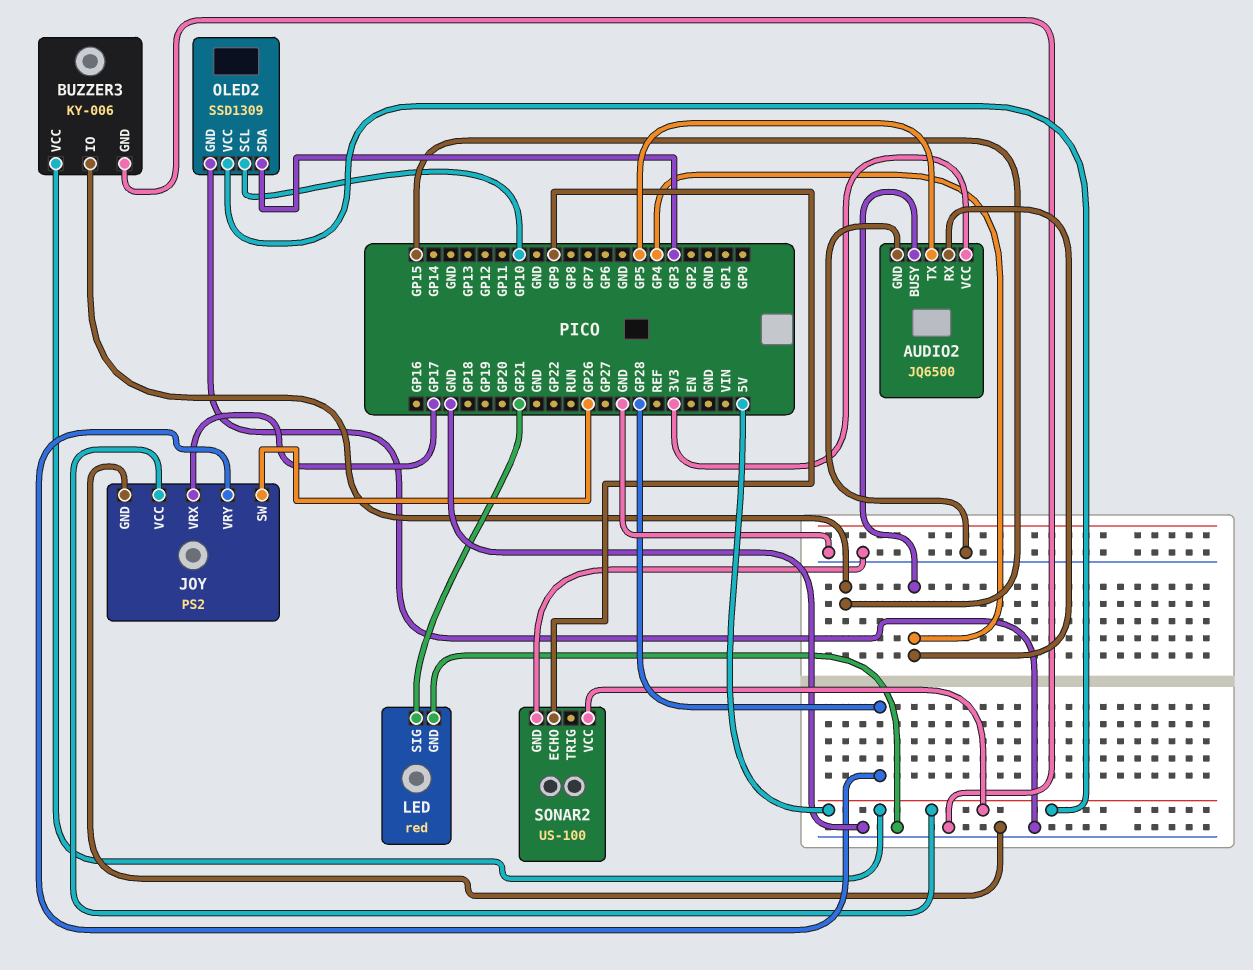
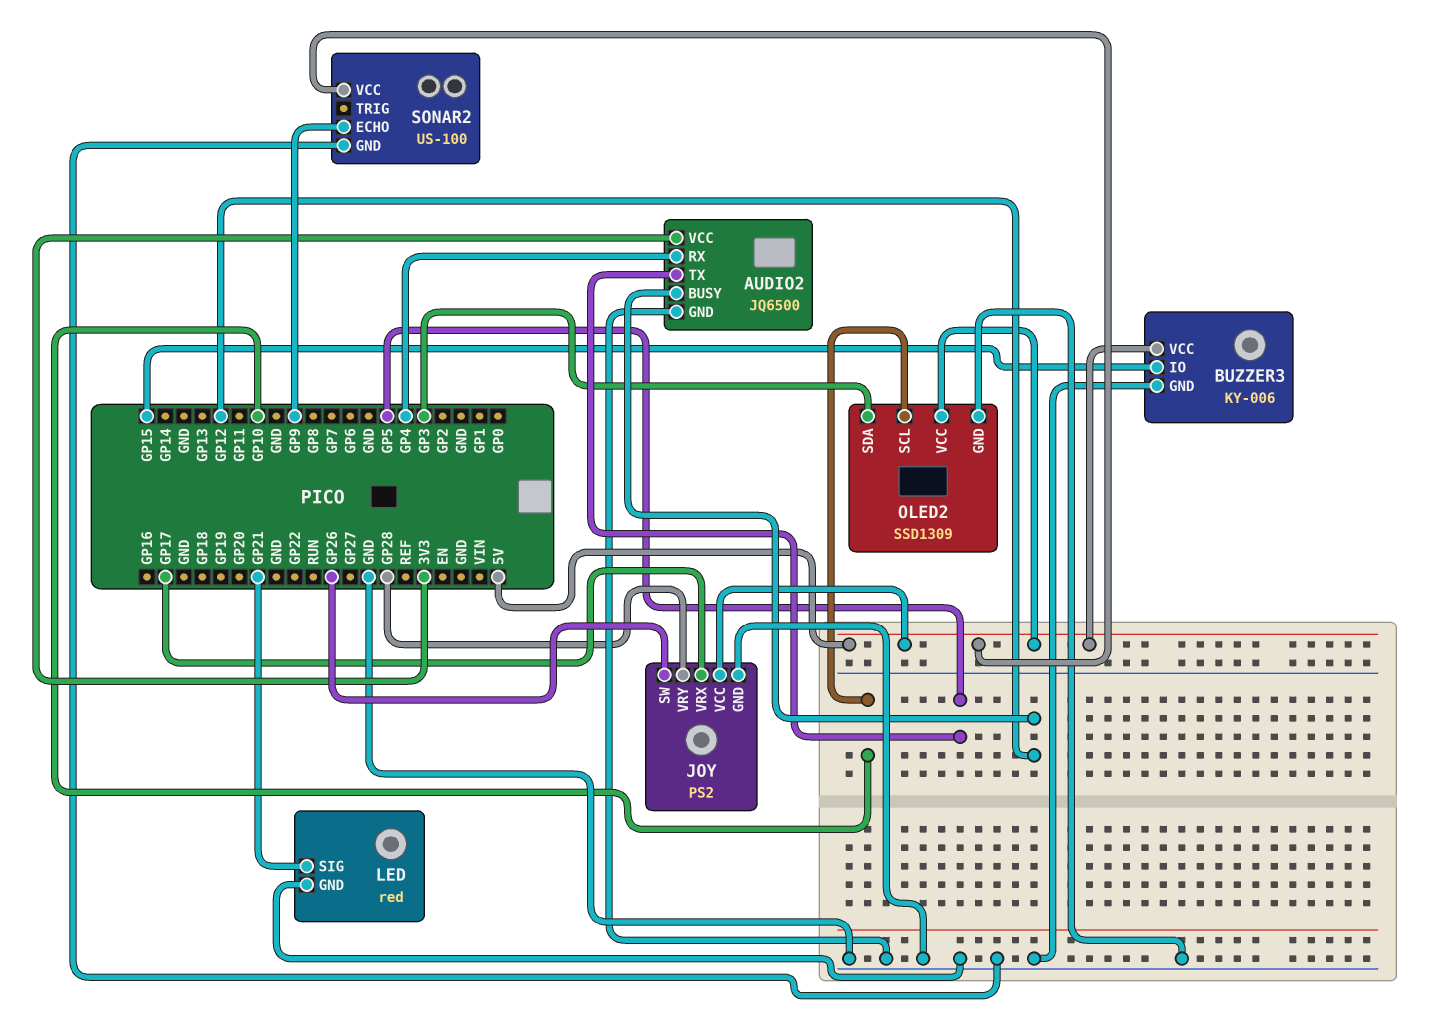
AUDIO2 pin BUSY: GP4 -> GP12

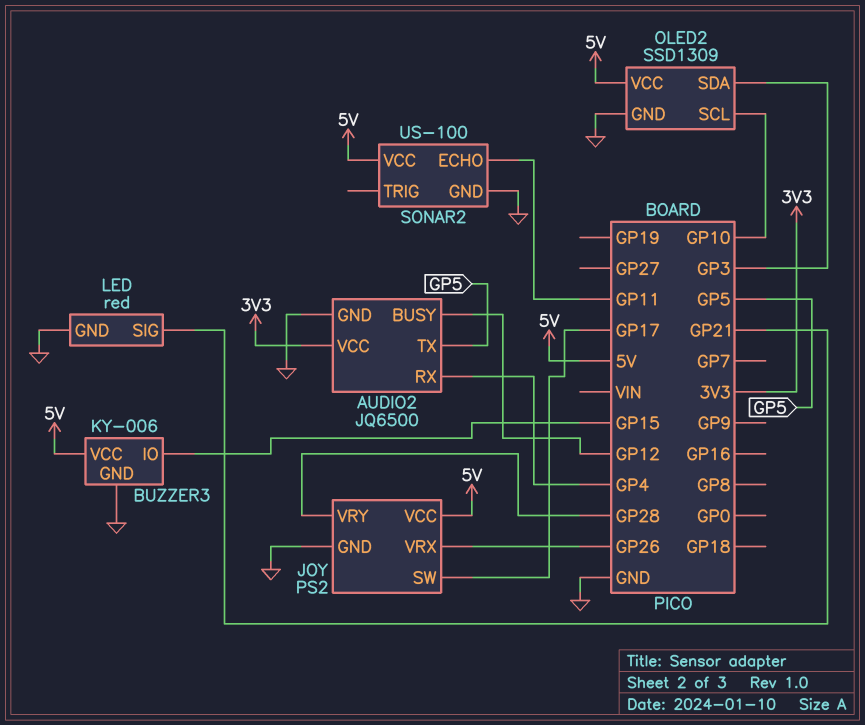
JOY pin SW: GP26 -> GP17
JOY pin VRX: GP17 -> GP26
SONAR2 pin ECHO: GP9 -> GP11

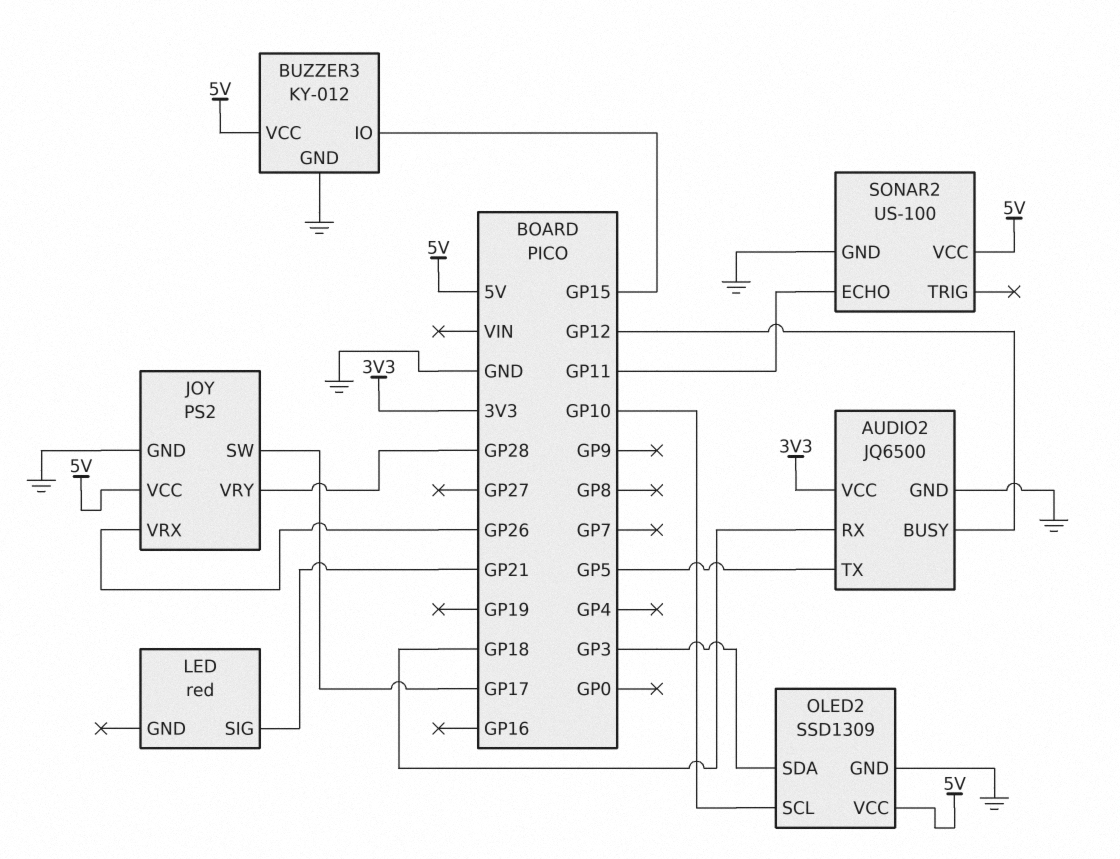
AUDIO2 pin RX: GP4 -> GP18
BUZZER3: KY-006 -> KY-012
LED pin GND: GND -> none

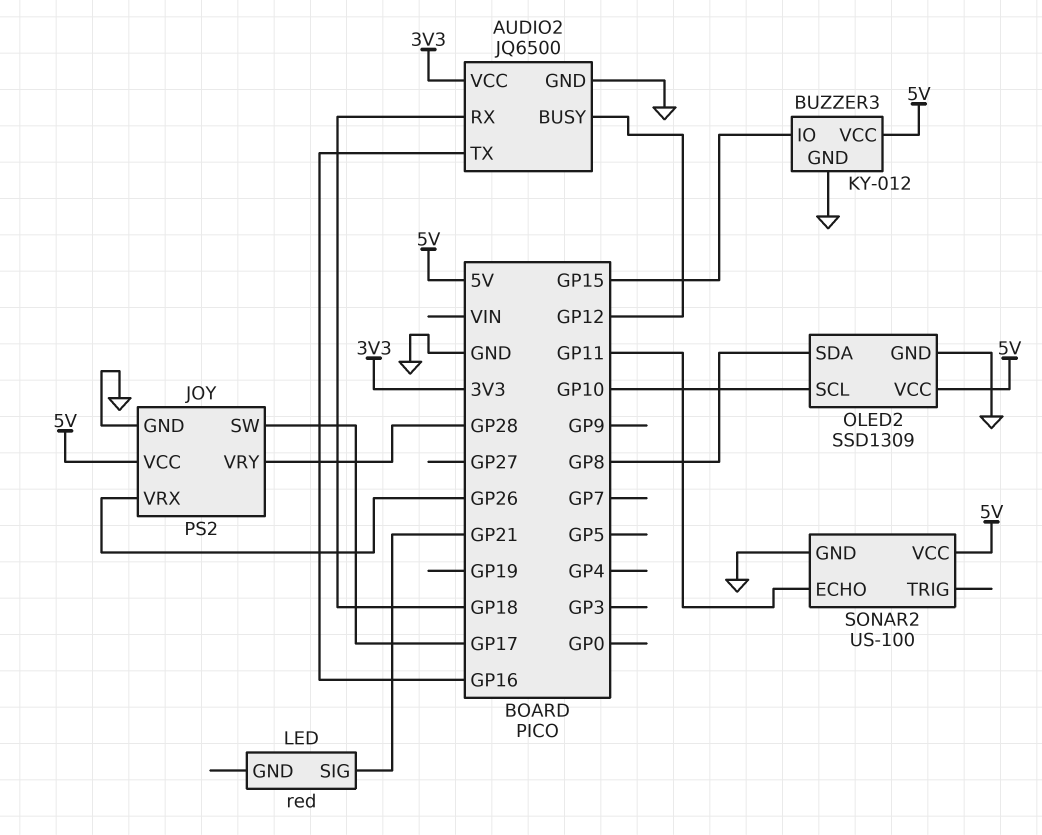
AUDIO2 pin TX: GP5 -> GP16
OLED2 pin SDA: GP3 -> GP8

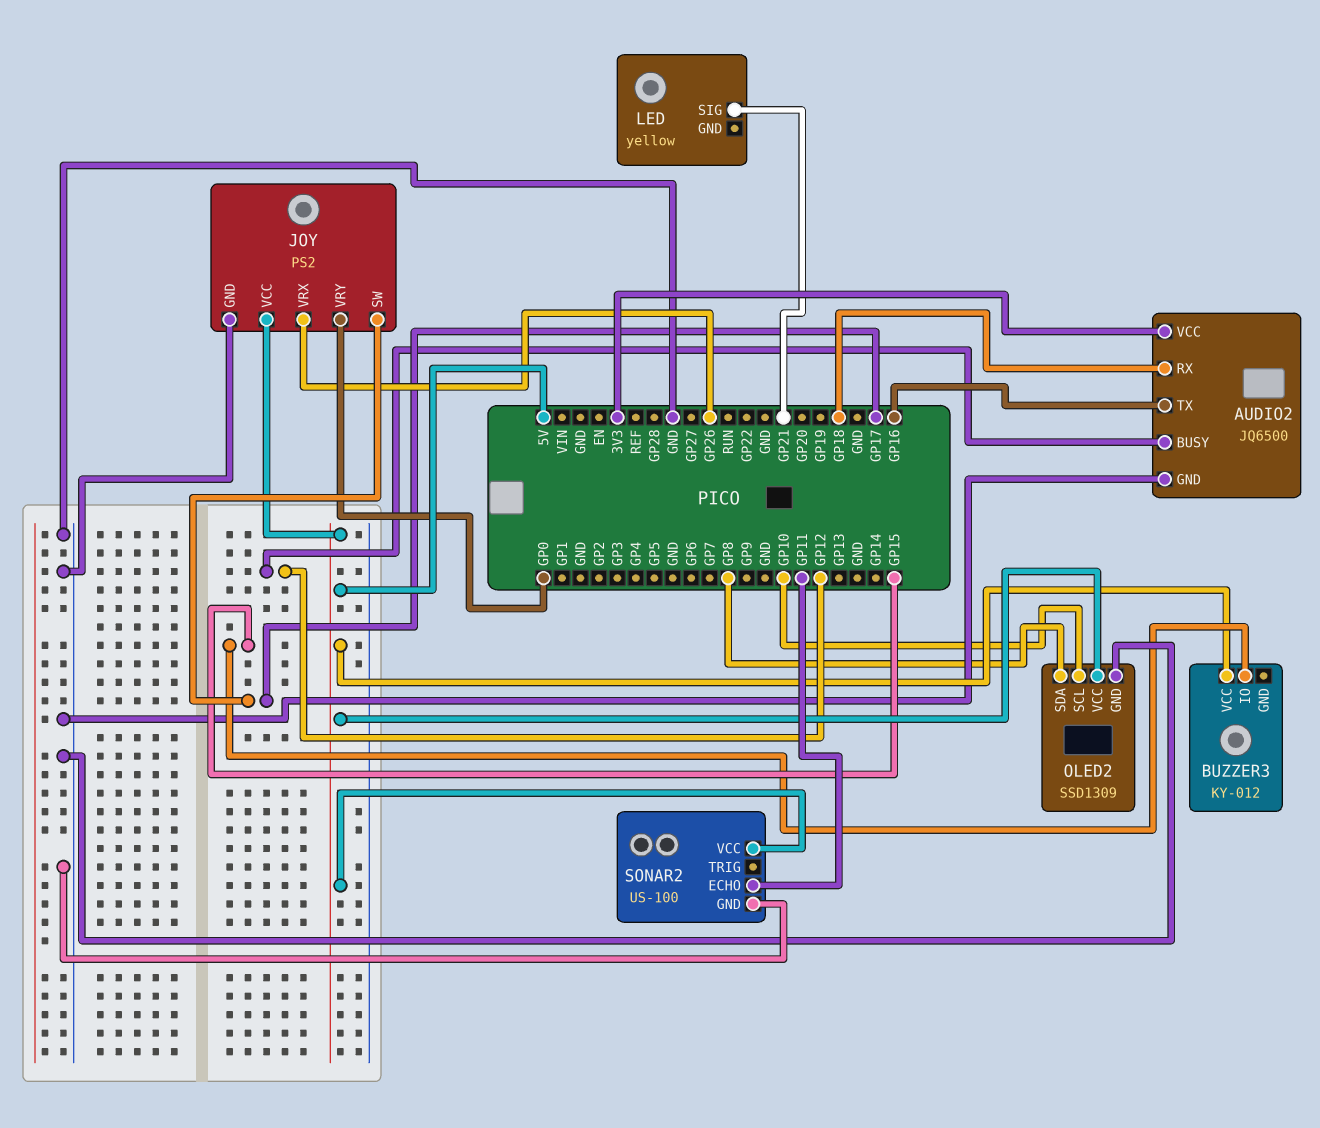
BUZZER3 pin GND: GND -> none
JOY pin VRY: GP28 -> GP0
LED: red -> yellow

